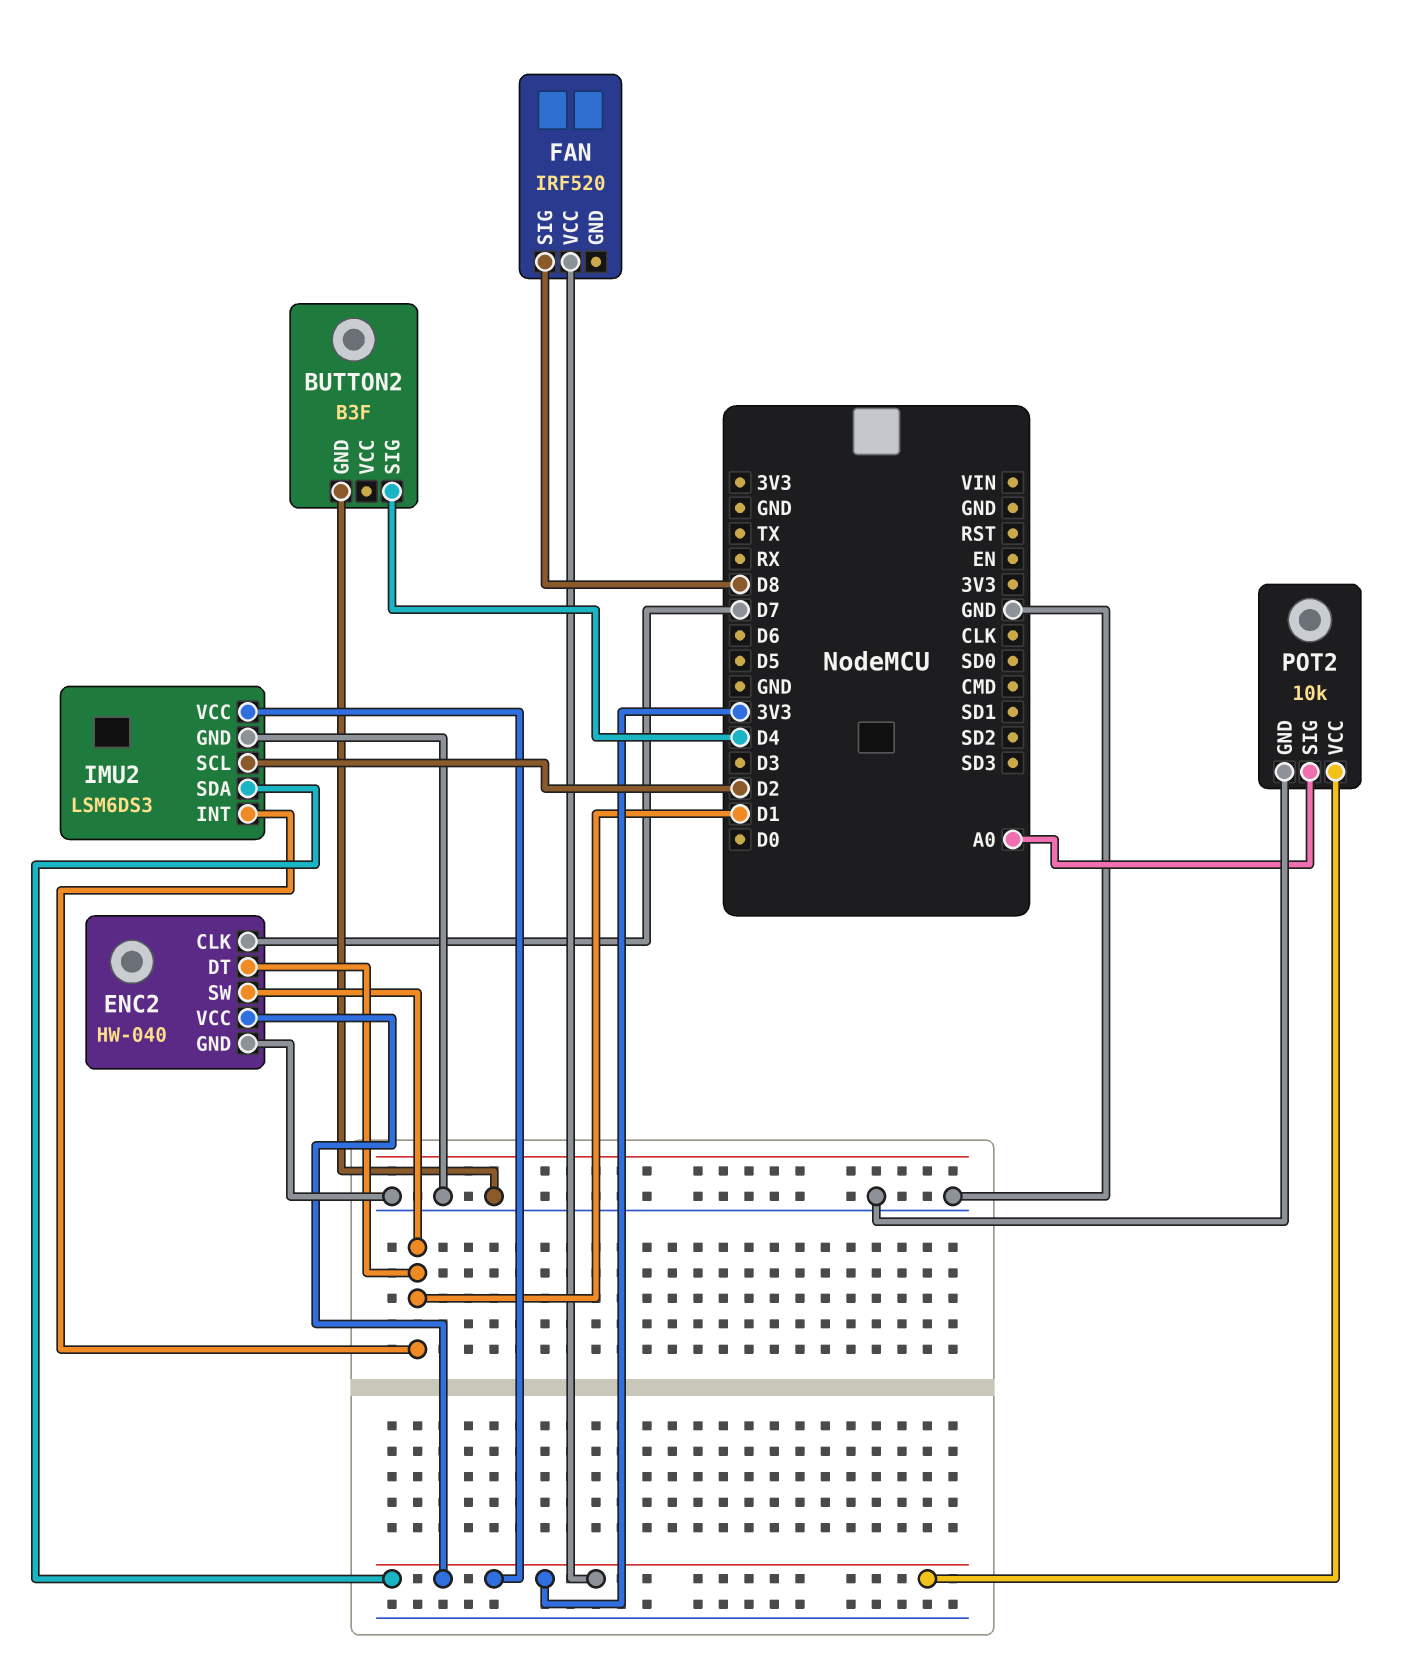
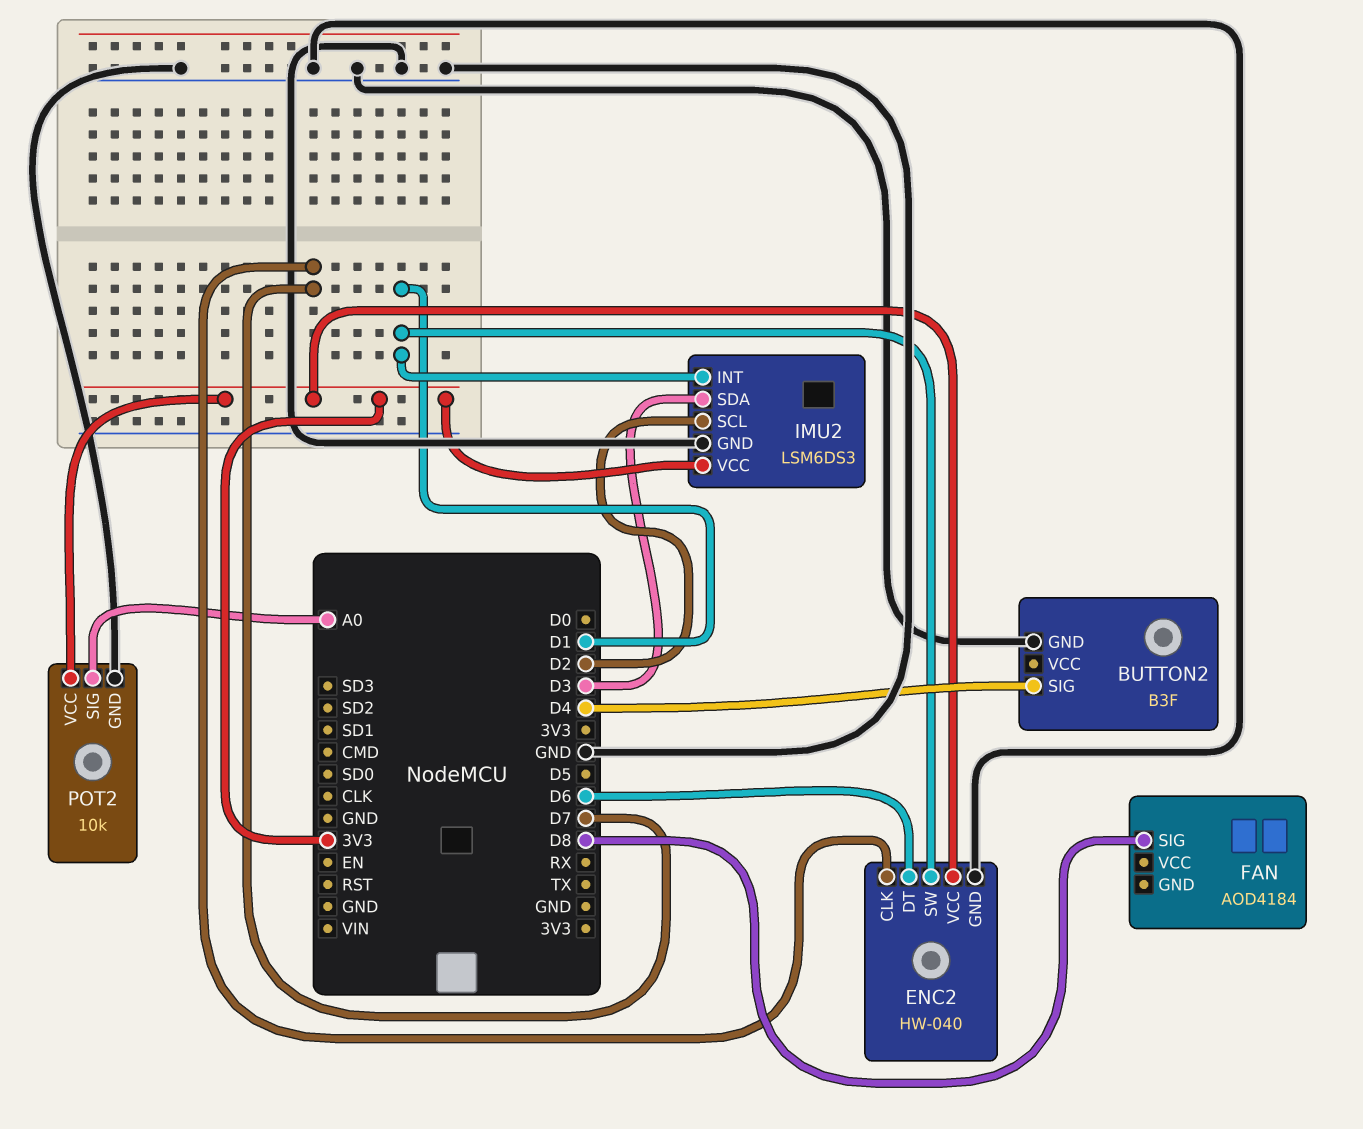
ENC2 pin DT: D1 -> D6
FAN: IRF520 -> AOD4184
FAN pin VCC: 3V3 -> none
IMU2 pin SDA: 3V3 -> D3

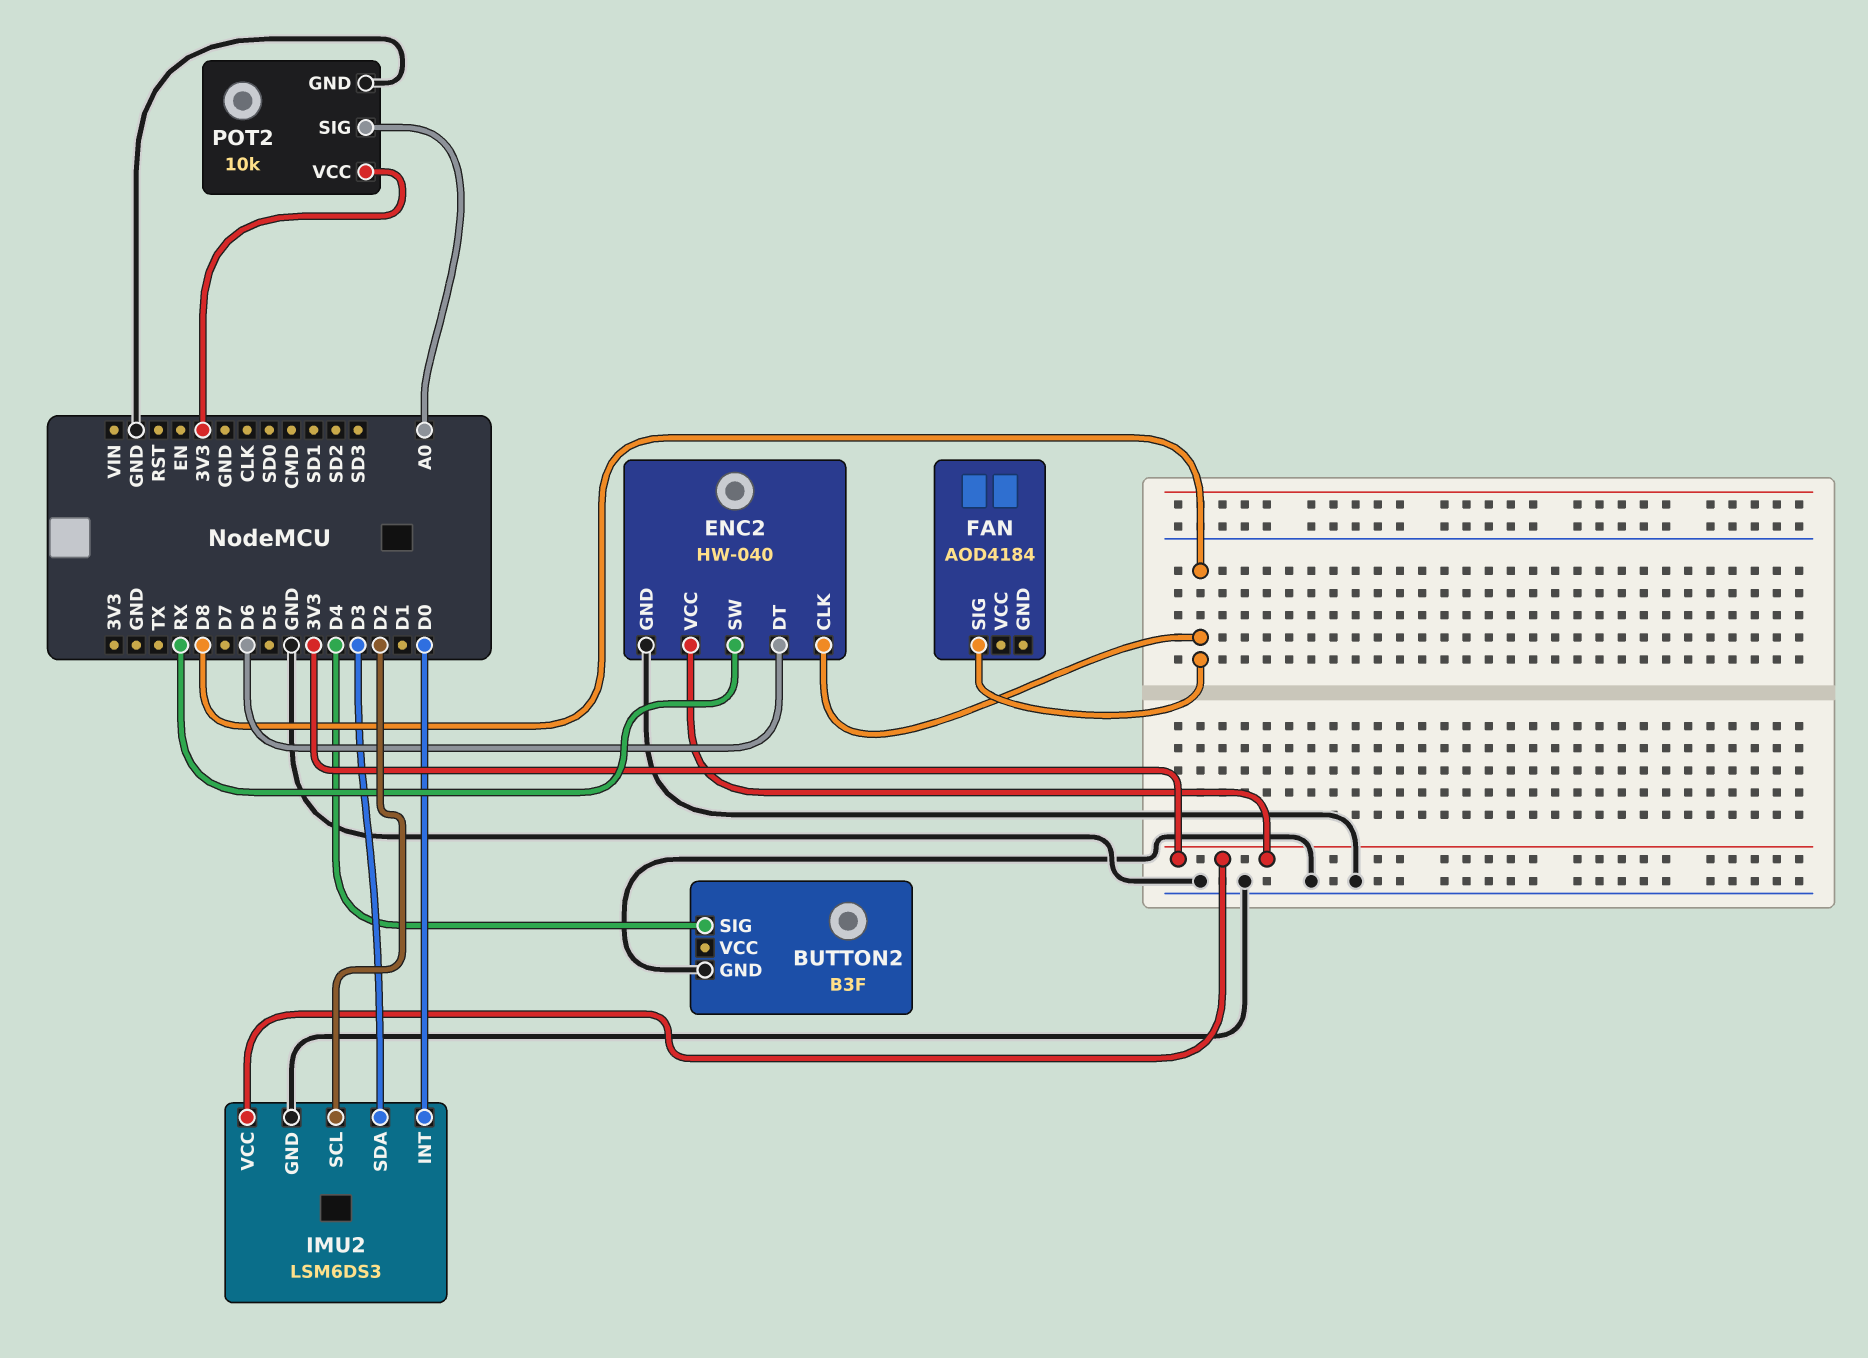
ENC2 pin CLK: D7 -> D8
ENC2 pin SW: D1 -> RX
IMU2 pin INT: D1 -> D0

